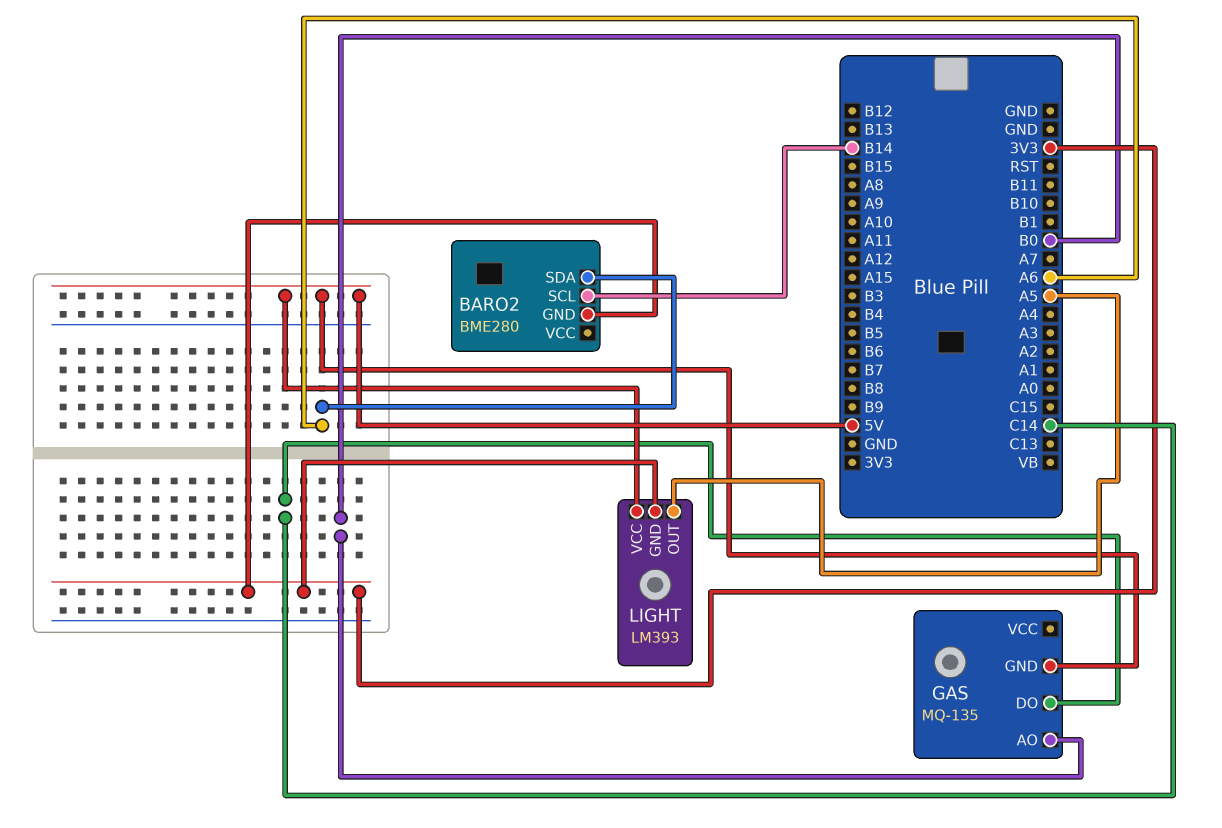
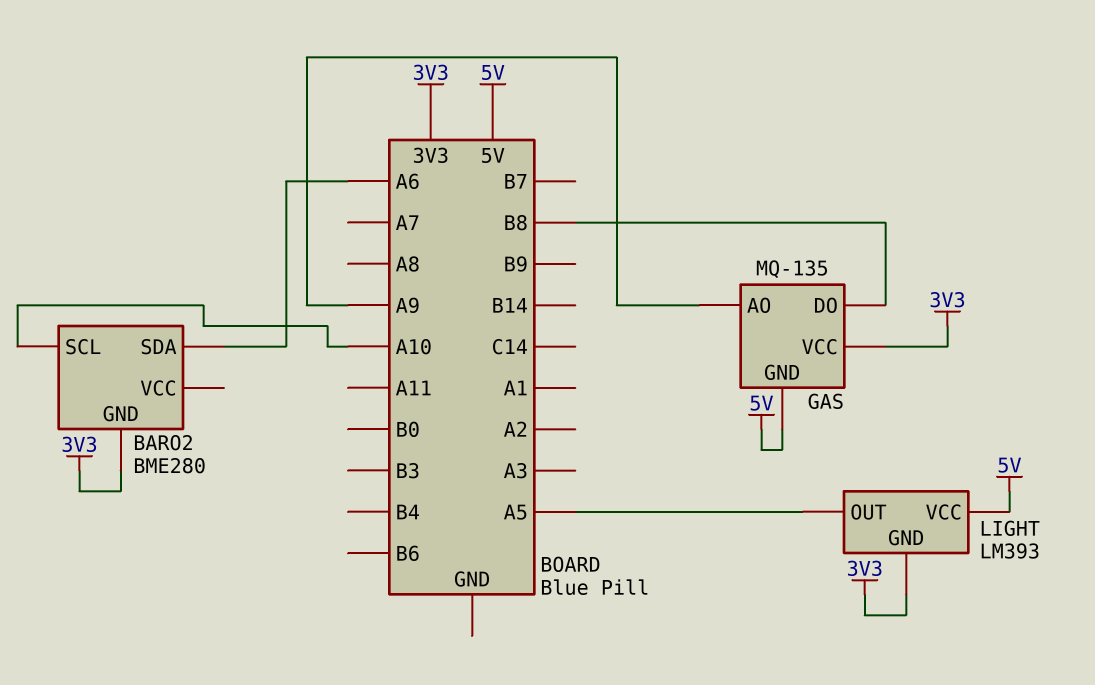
BARO2 pin SCL: B14 -> A10
GAS pin AO: B0 -> A9
GAS pin DO: C14 -> B8
GAS pin VCC: none -> 3V3

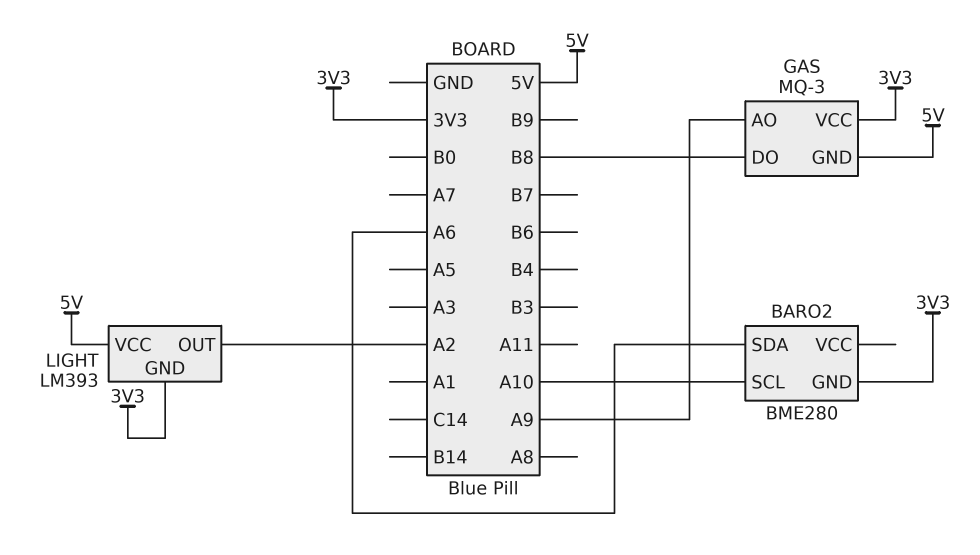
GAS: MQ-135 -> MQ-3
LIGHT pin OUT: A5 -> A2

